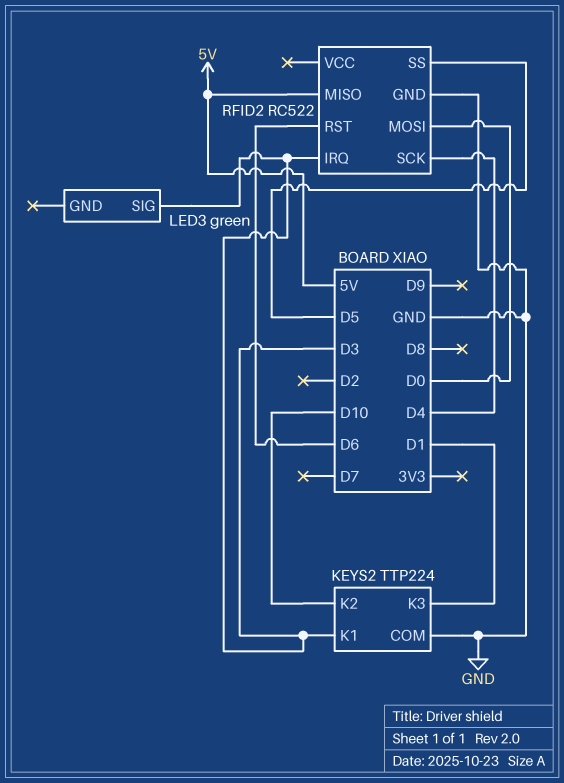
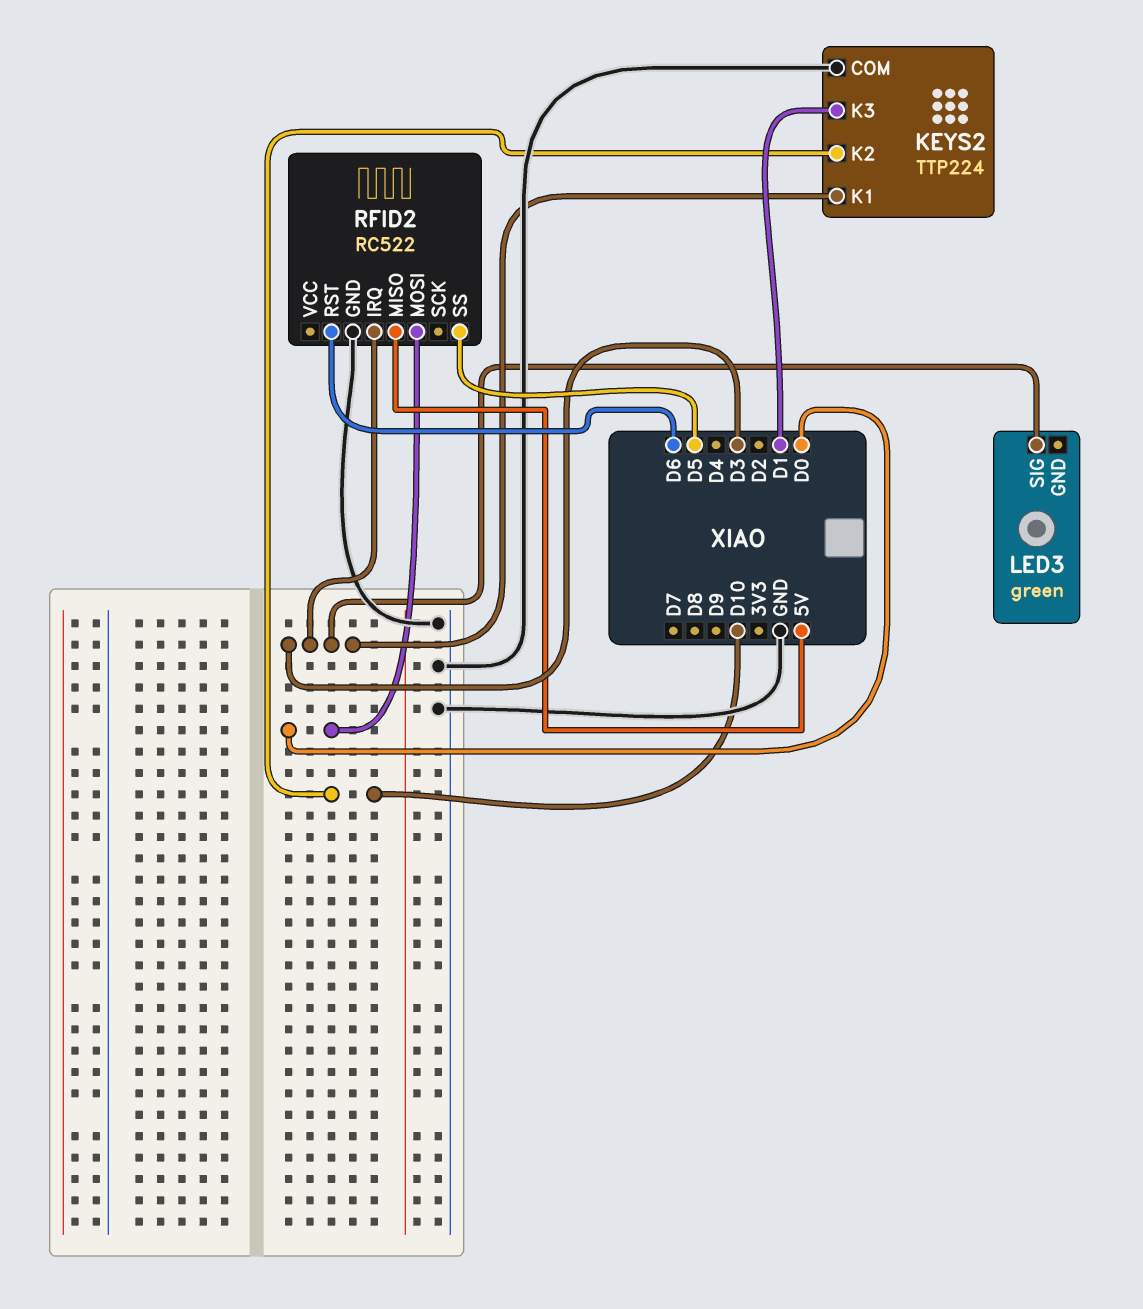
RFID2 pin SCK: D4 -> none

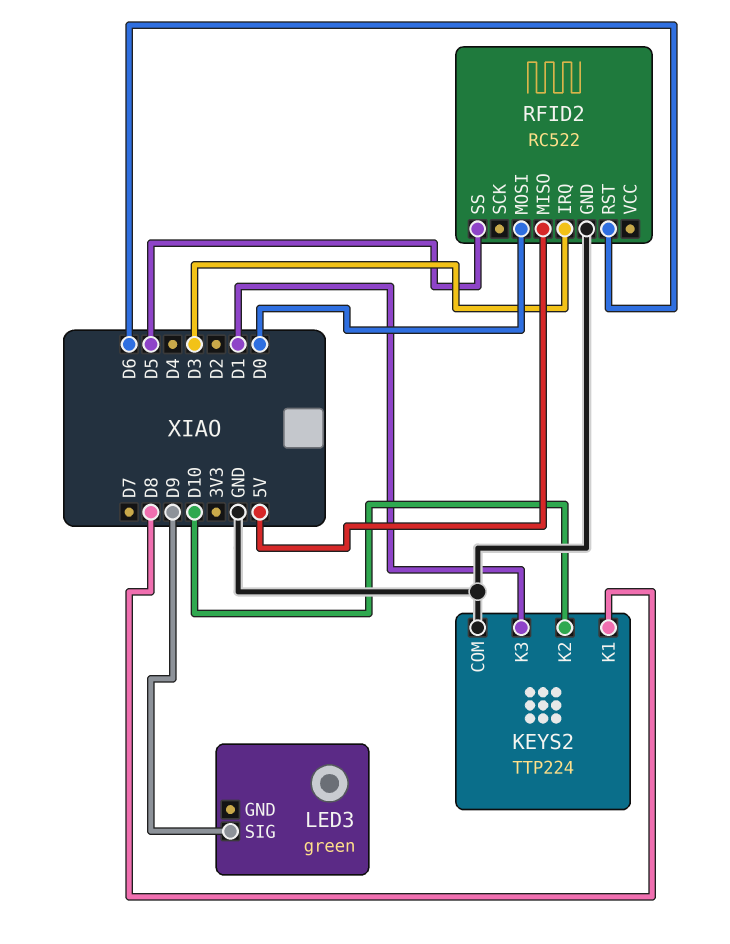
KEYS2 pin K1: D3 -> D8
LED3 pin SIG: D3 -> D9

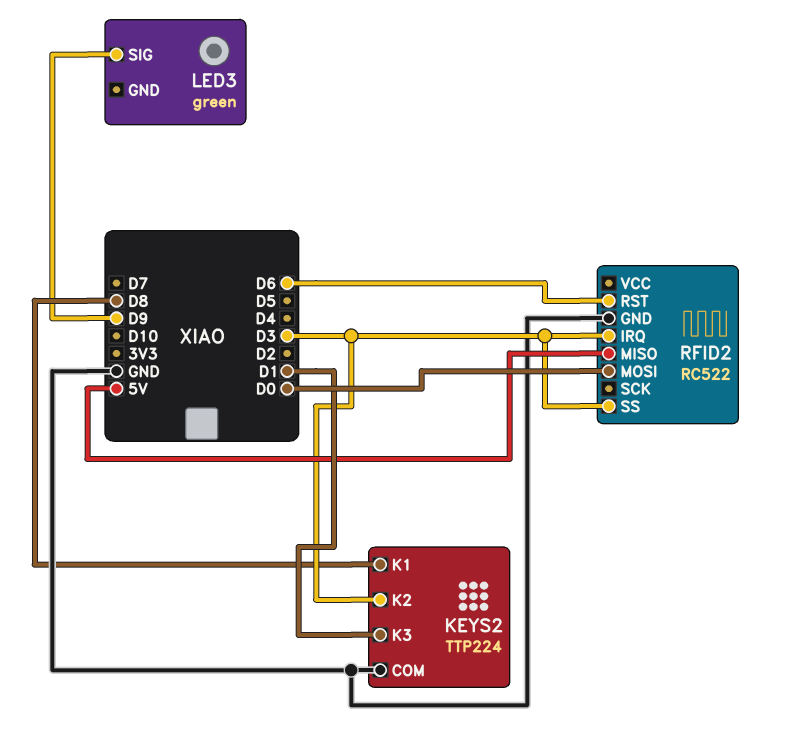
KEYS2 pin K2: D10 -> D3
RFID2 pin SS: D5 -> D3

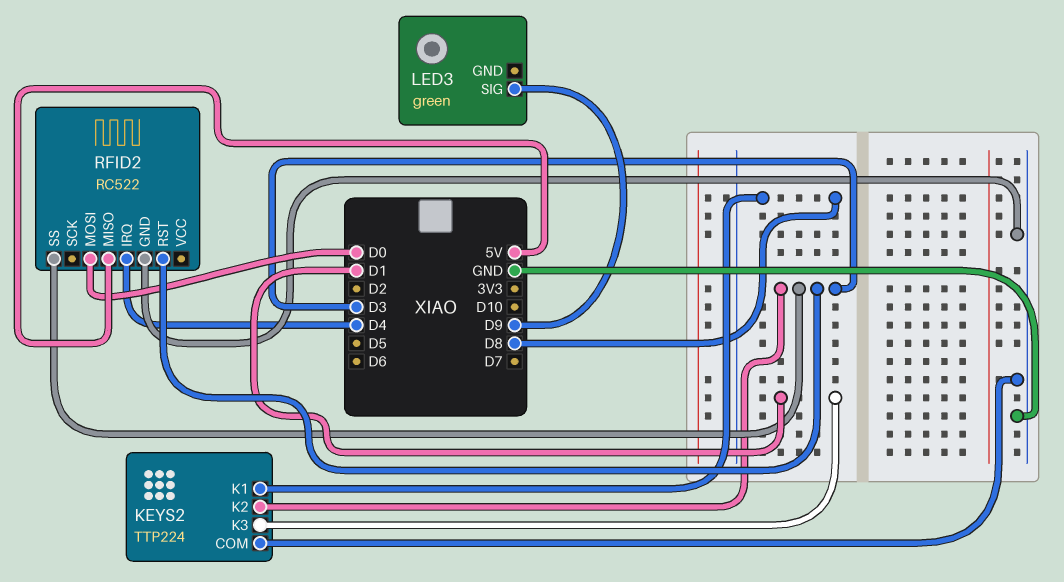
RFID2 pin IRQ: D3 -> D4
RFID2 pin RST: D6 -> D3

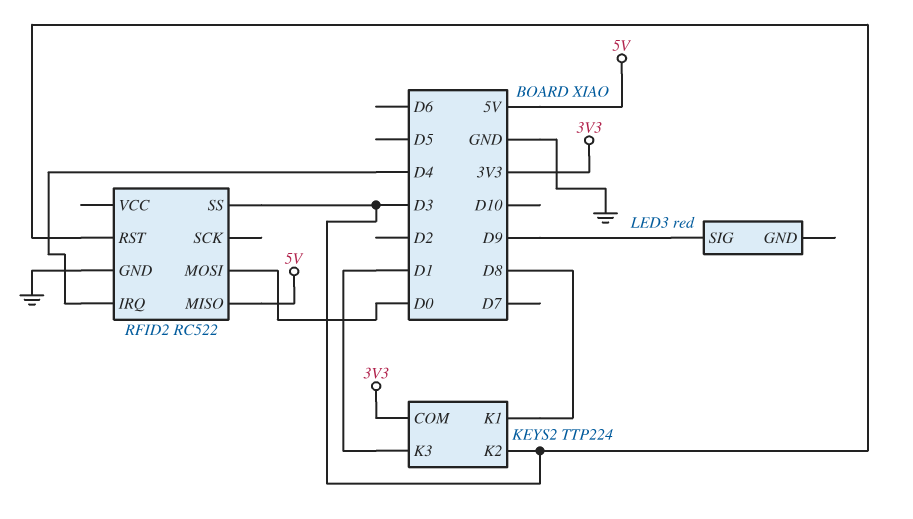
KEYS2 pin COM: GND -> 3V3
LED3: green -> red

